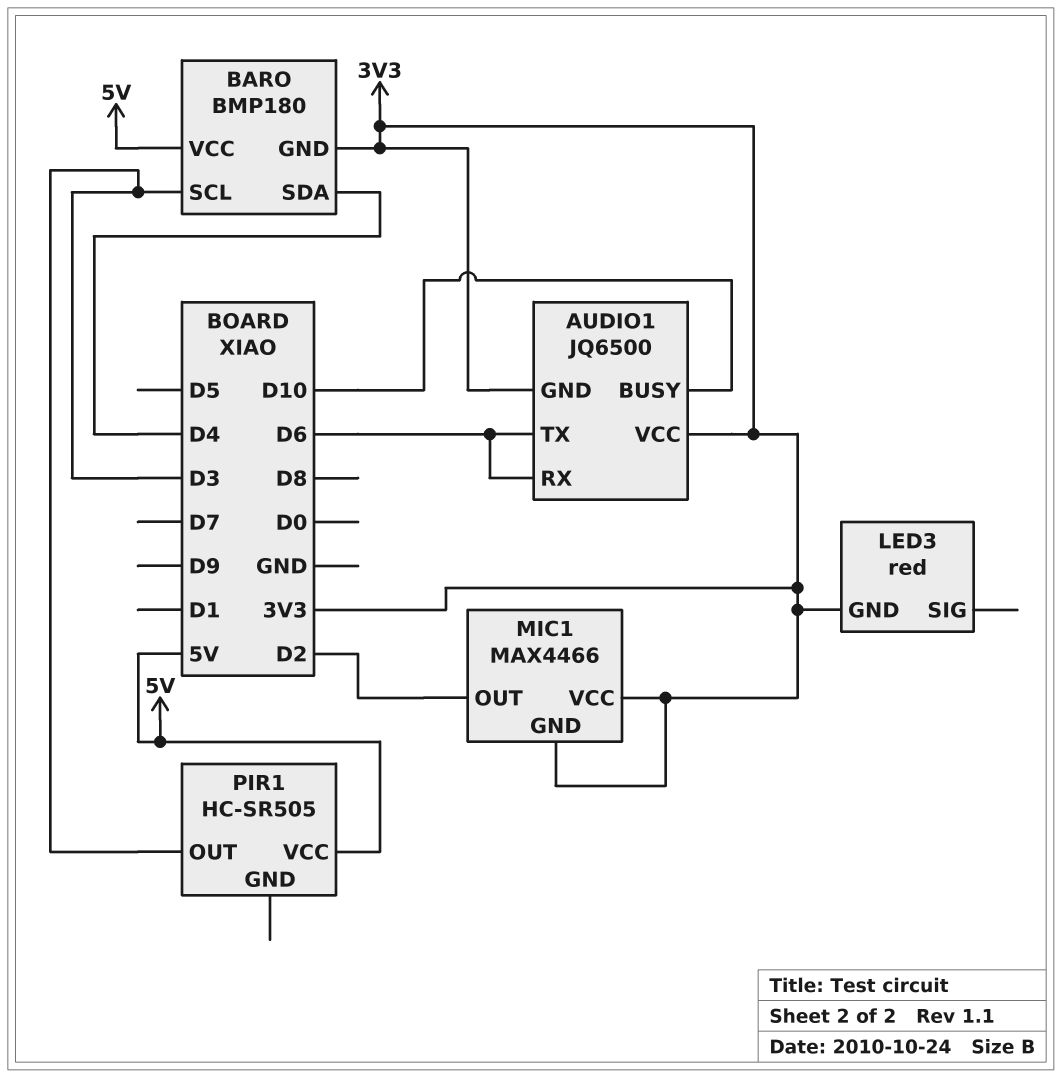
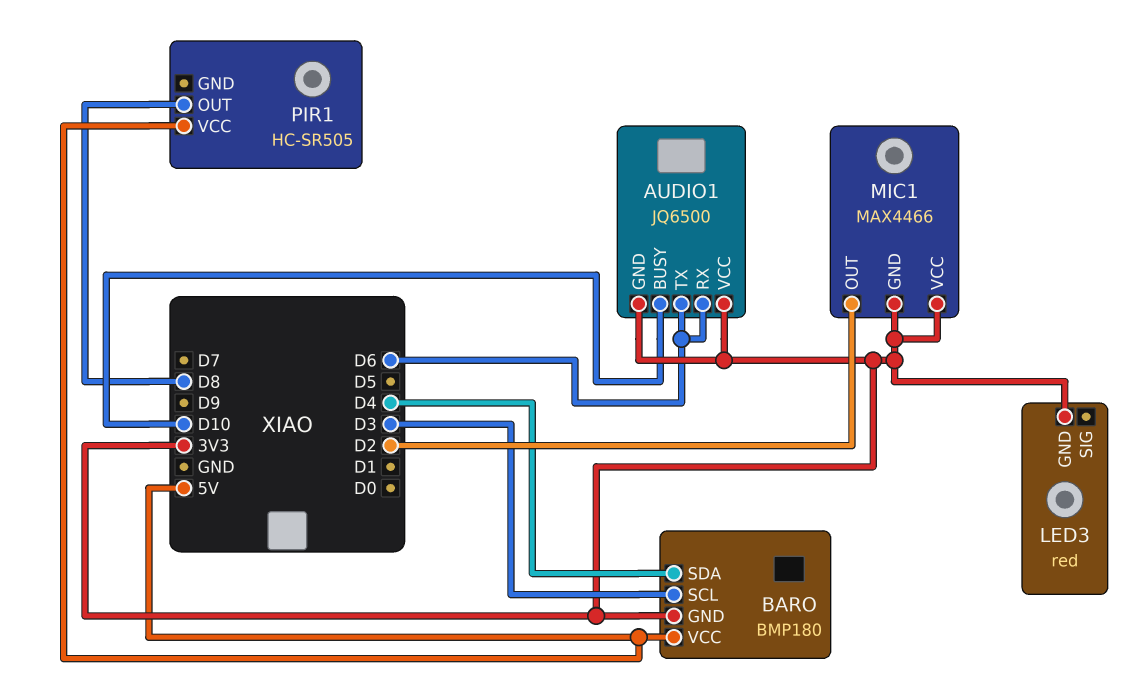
PIR1 pin OUT: D3 -> D8

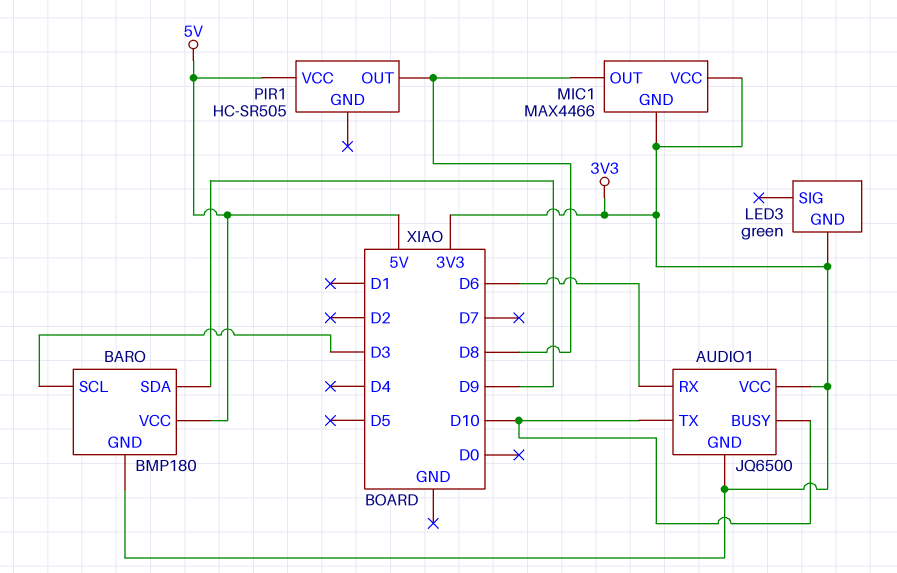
AUDIO1 pin TX: D6 -> D10
BARO pin SDA: D4 -> D9
LED3: red -> green
MIC1 pin OUT: D2 -> D8

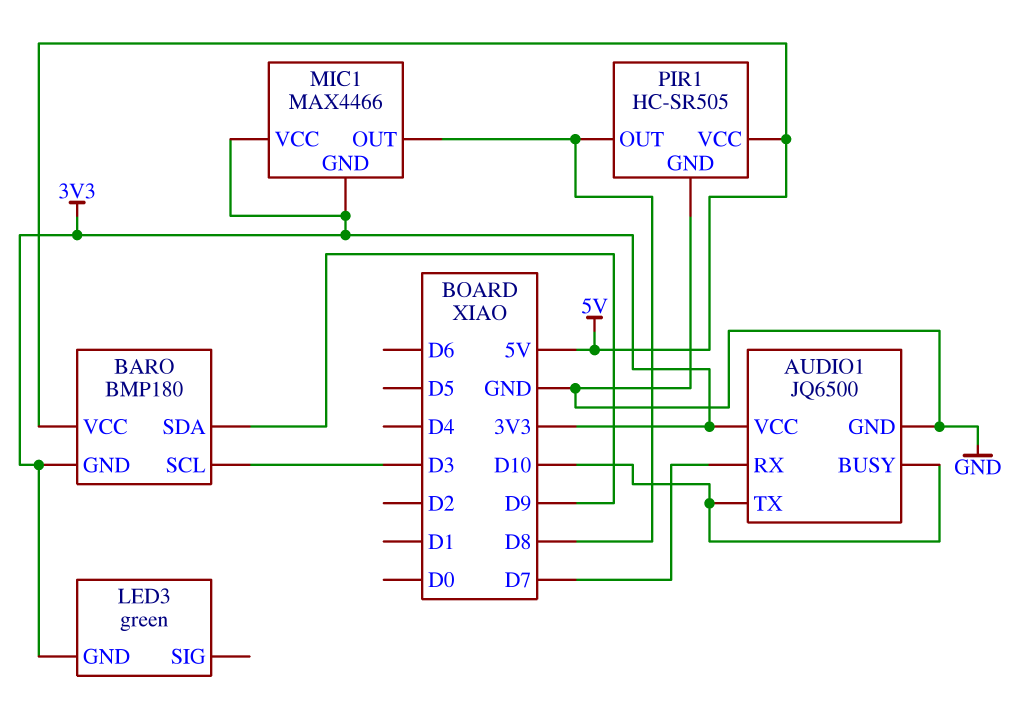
AUDIO1 pin GND: 3V3 -> GND
AUDIO1 pin RX: D6 -> D7
PIR1 pin GND: none -> GND

